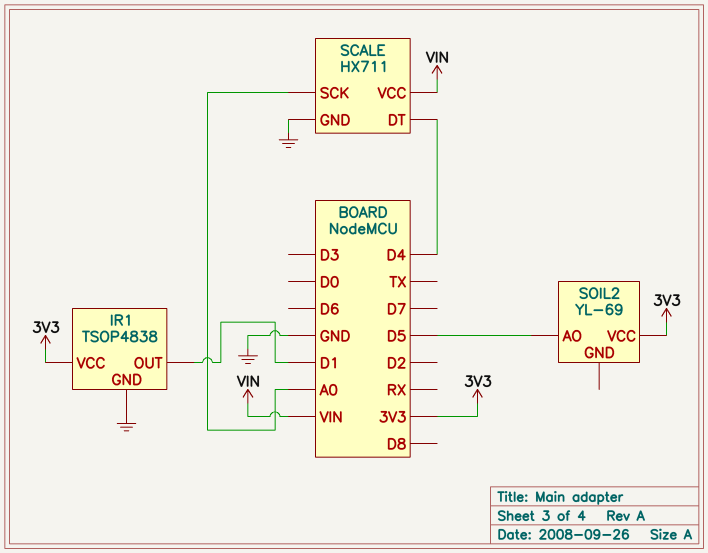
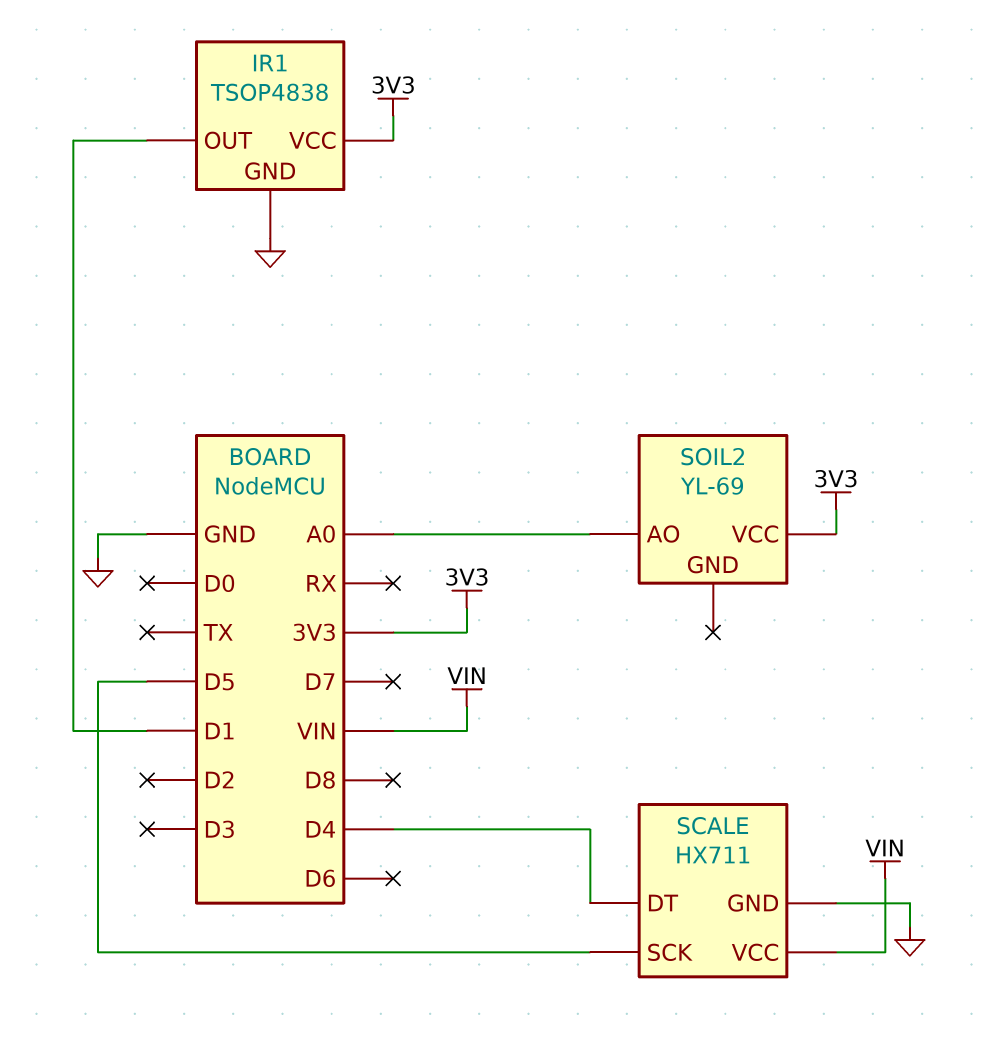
SCALE pin SCK: A0 -> D5
SOIL2 pin AO: D5 -> A0

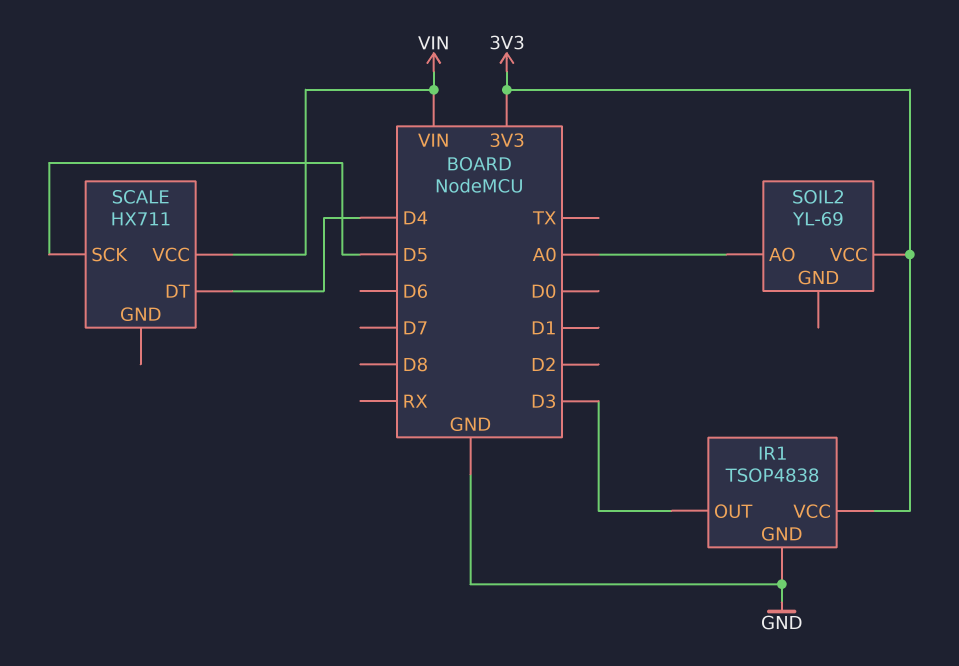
IR1 pin OUT: D1 -> D3
SCALE pin GND: GND -> none

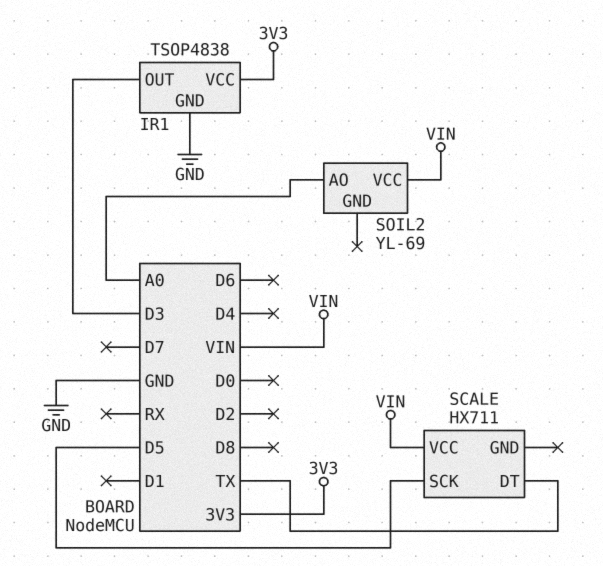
SCALE pin DT: D4 -> TX
SOIL2 pin VCC: 3V3 -> VIN

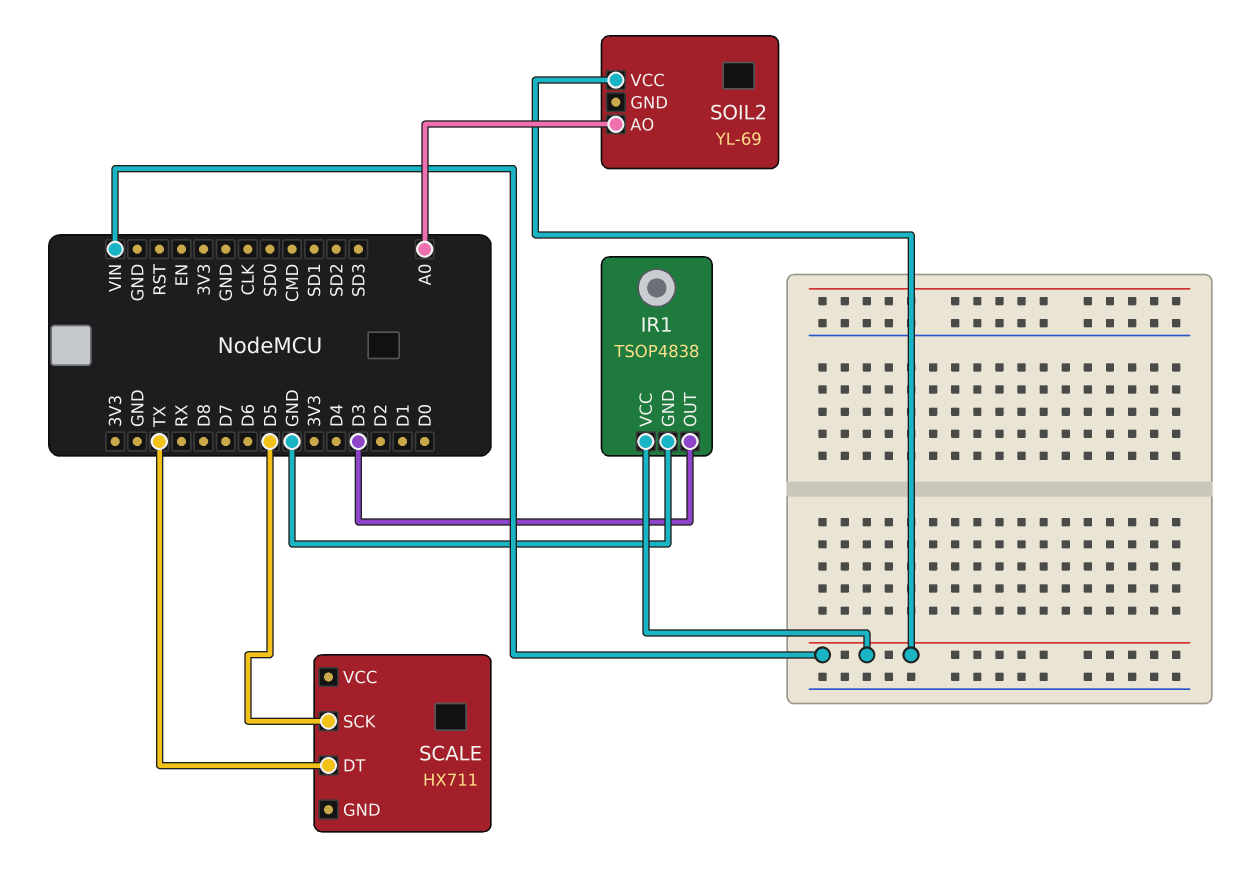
IR1 pin VCC: 3V3 -> VIN
SCALE pin VCC: VIN -> none

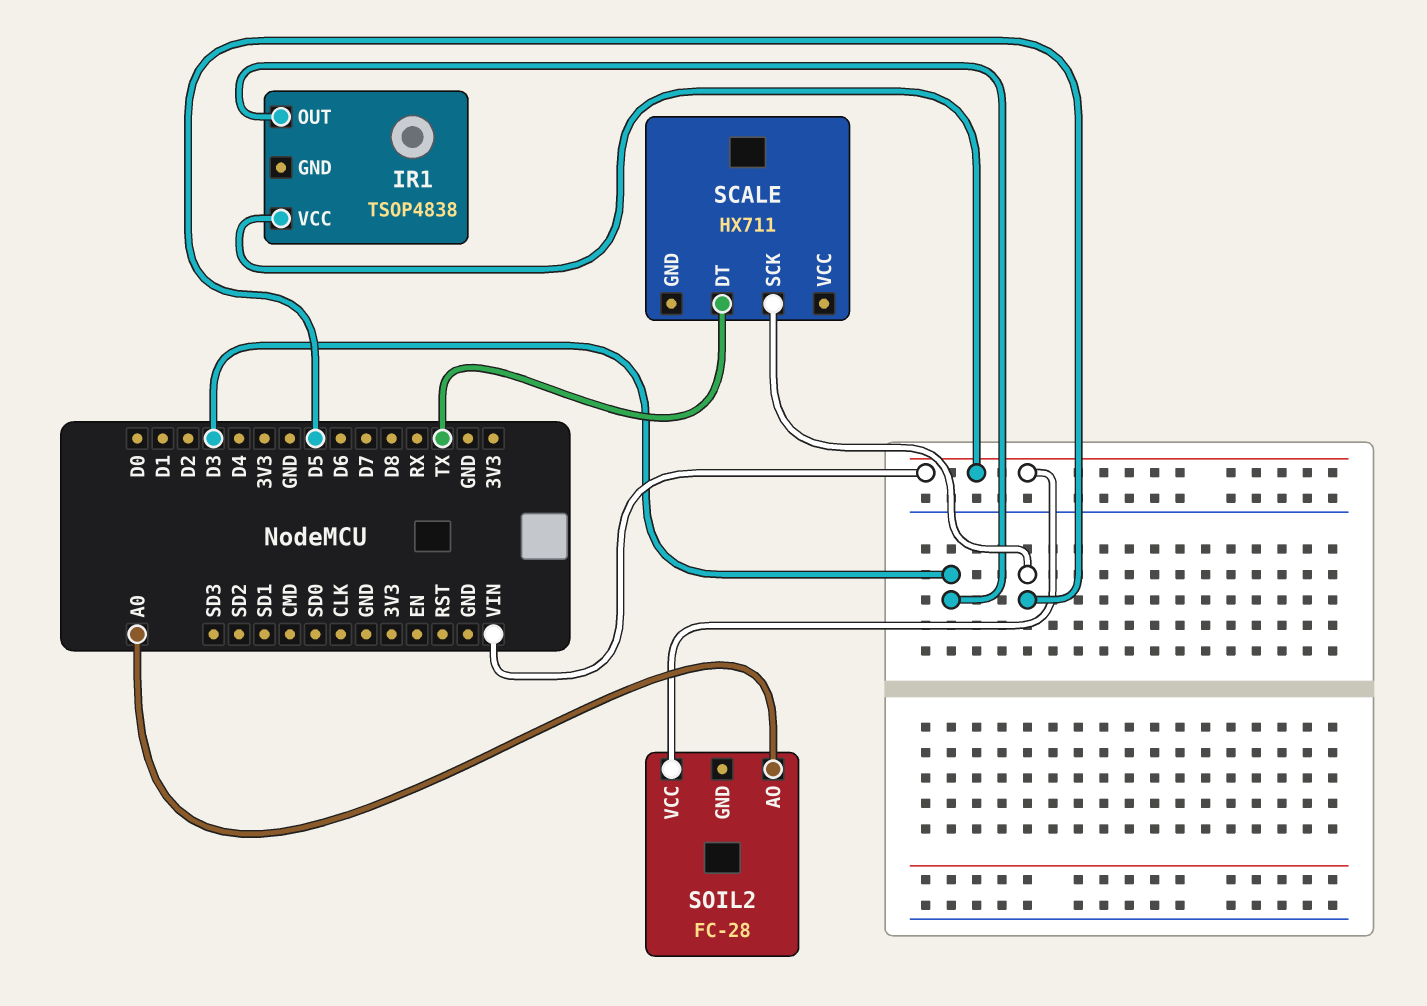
IR1 pin GND: GND -> none
SOIL2: YL-69 -> FC-28

